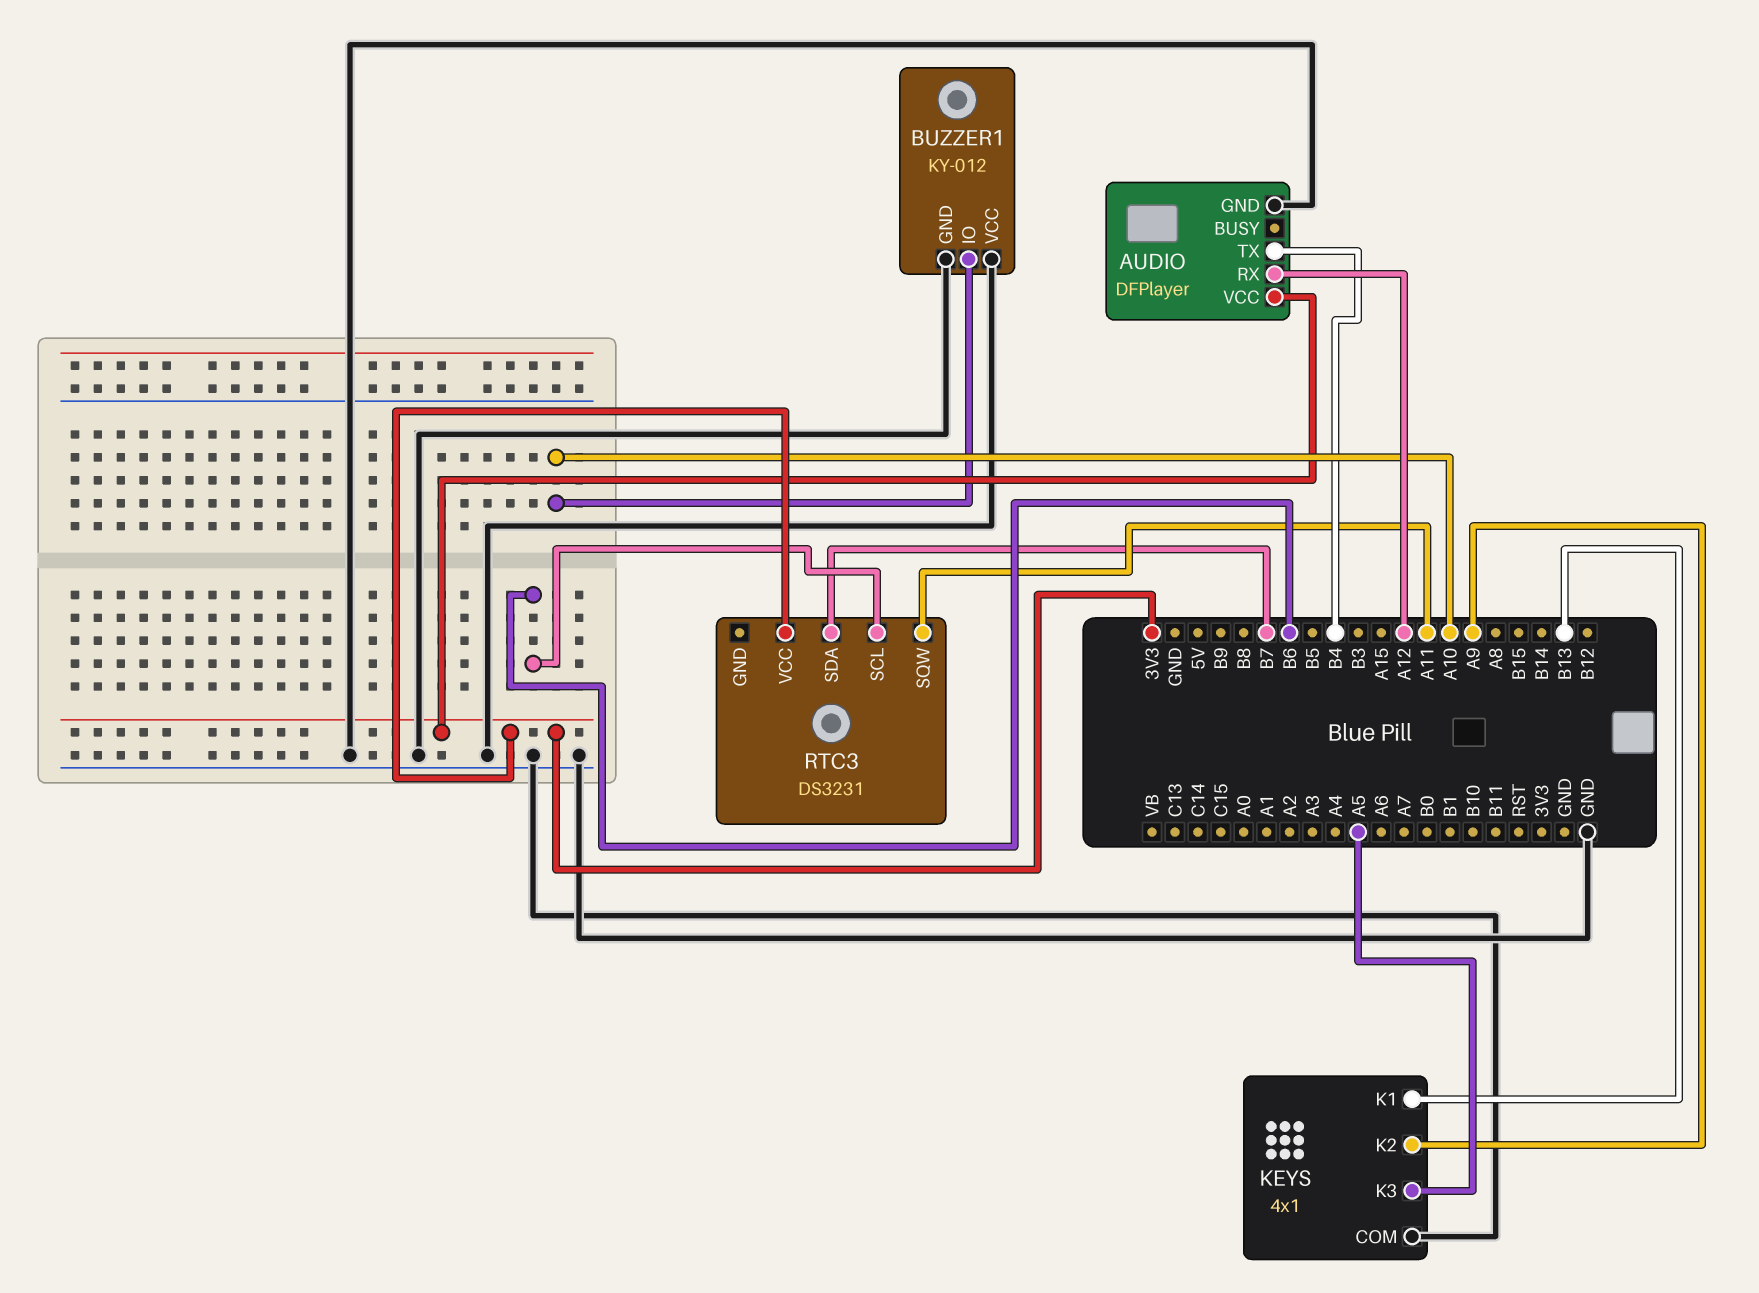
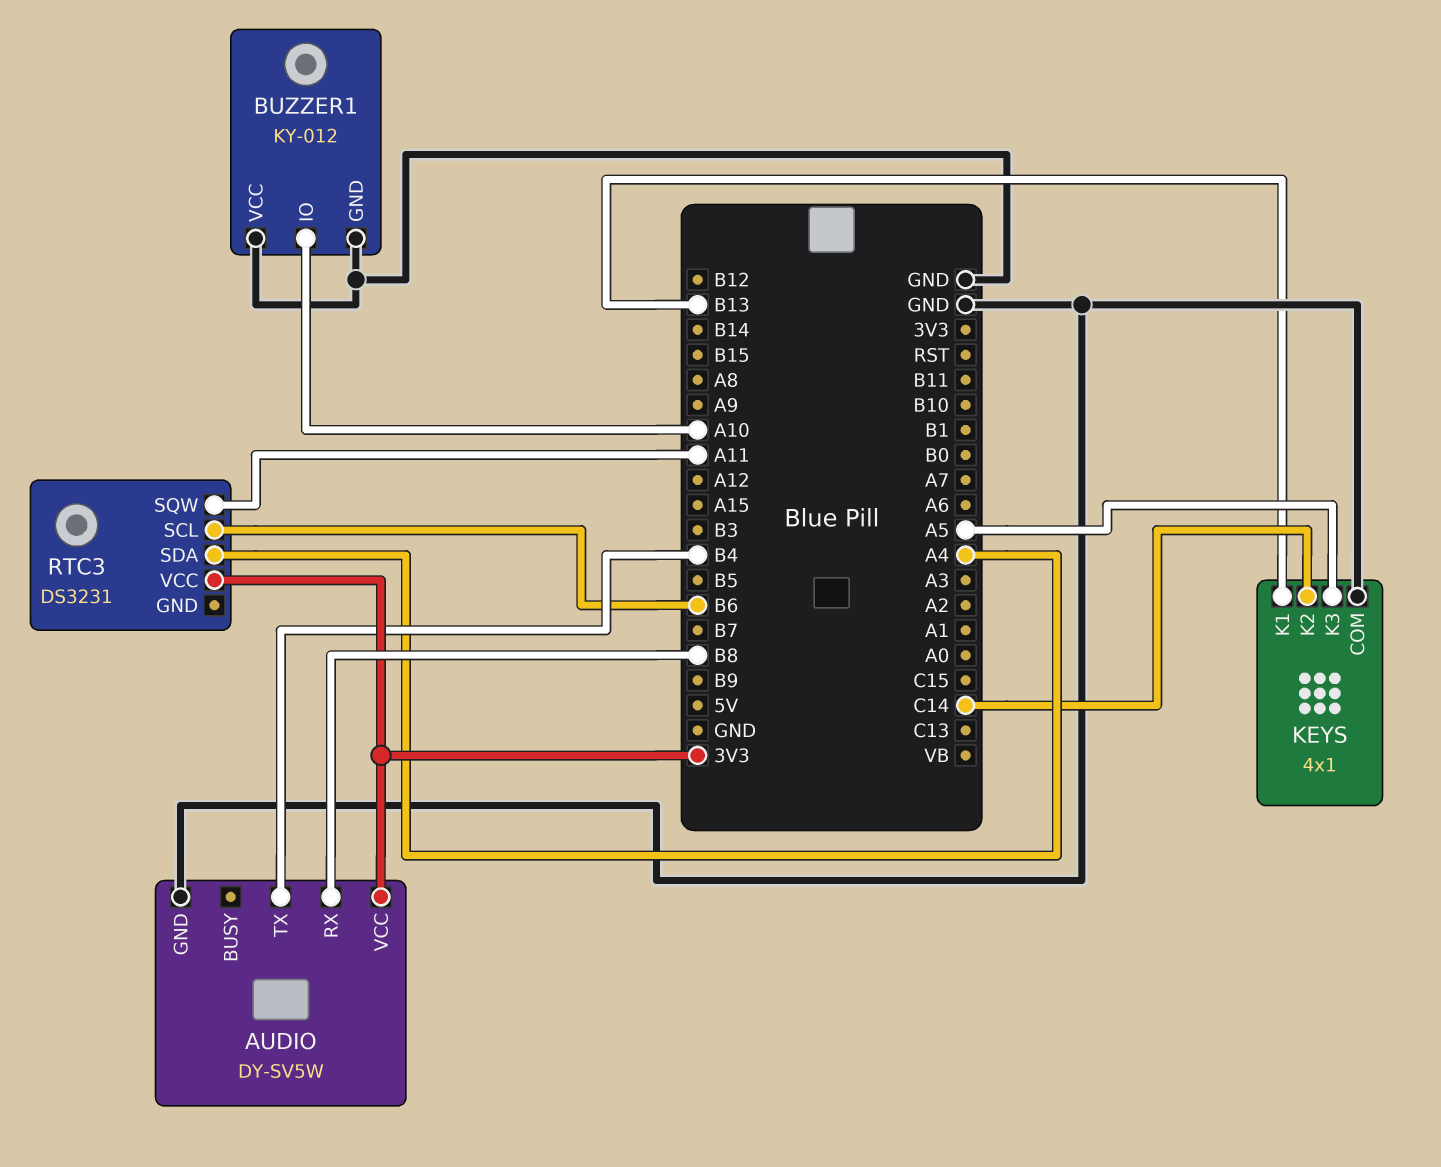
AUDIO: DFPlayer -> DY-SV5W
AUDIO pin RX: A12 -> B8
KEYS pin K2: A9 -> C14
RTC3 pin SDA: B7 -> A4

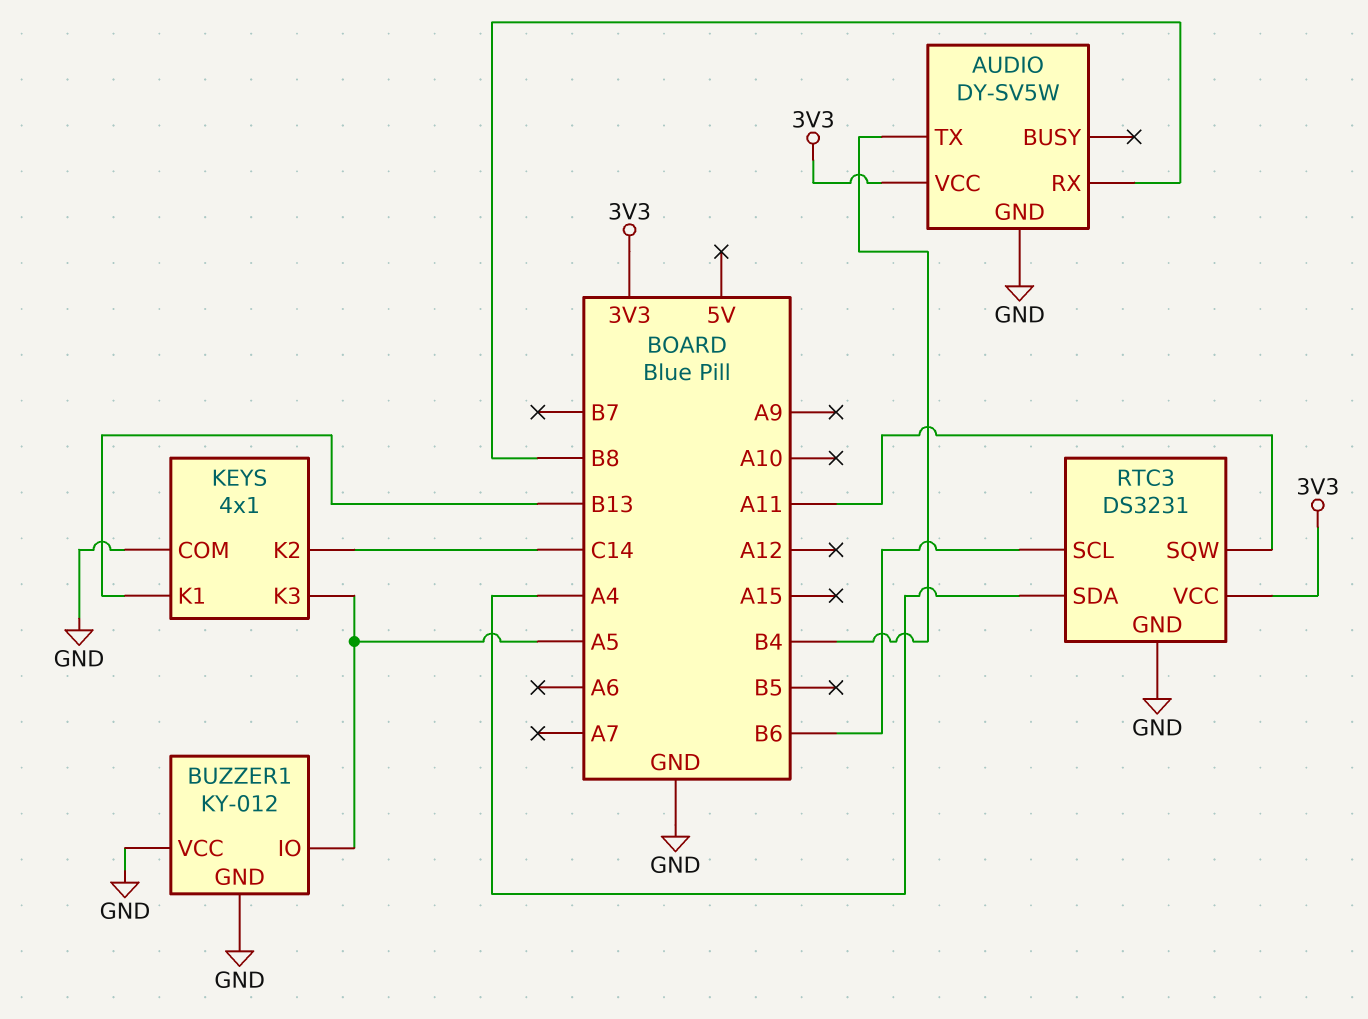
BUZZER1 pin IO: A10 -> A5
RTC3 pin GND: none -> GND

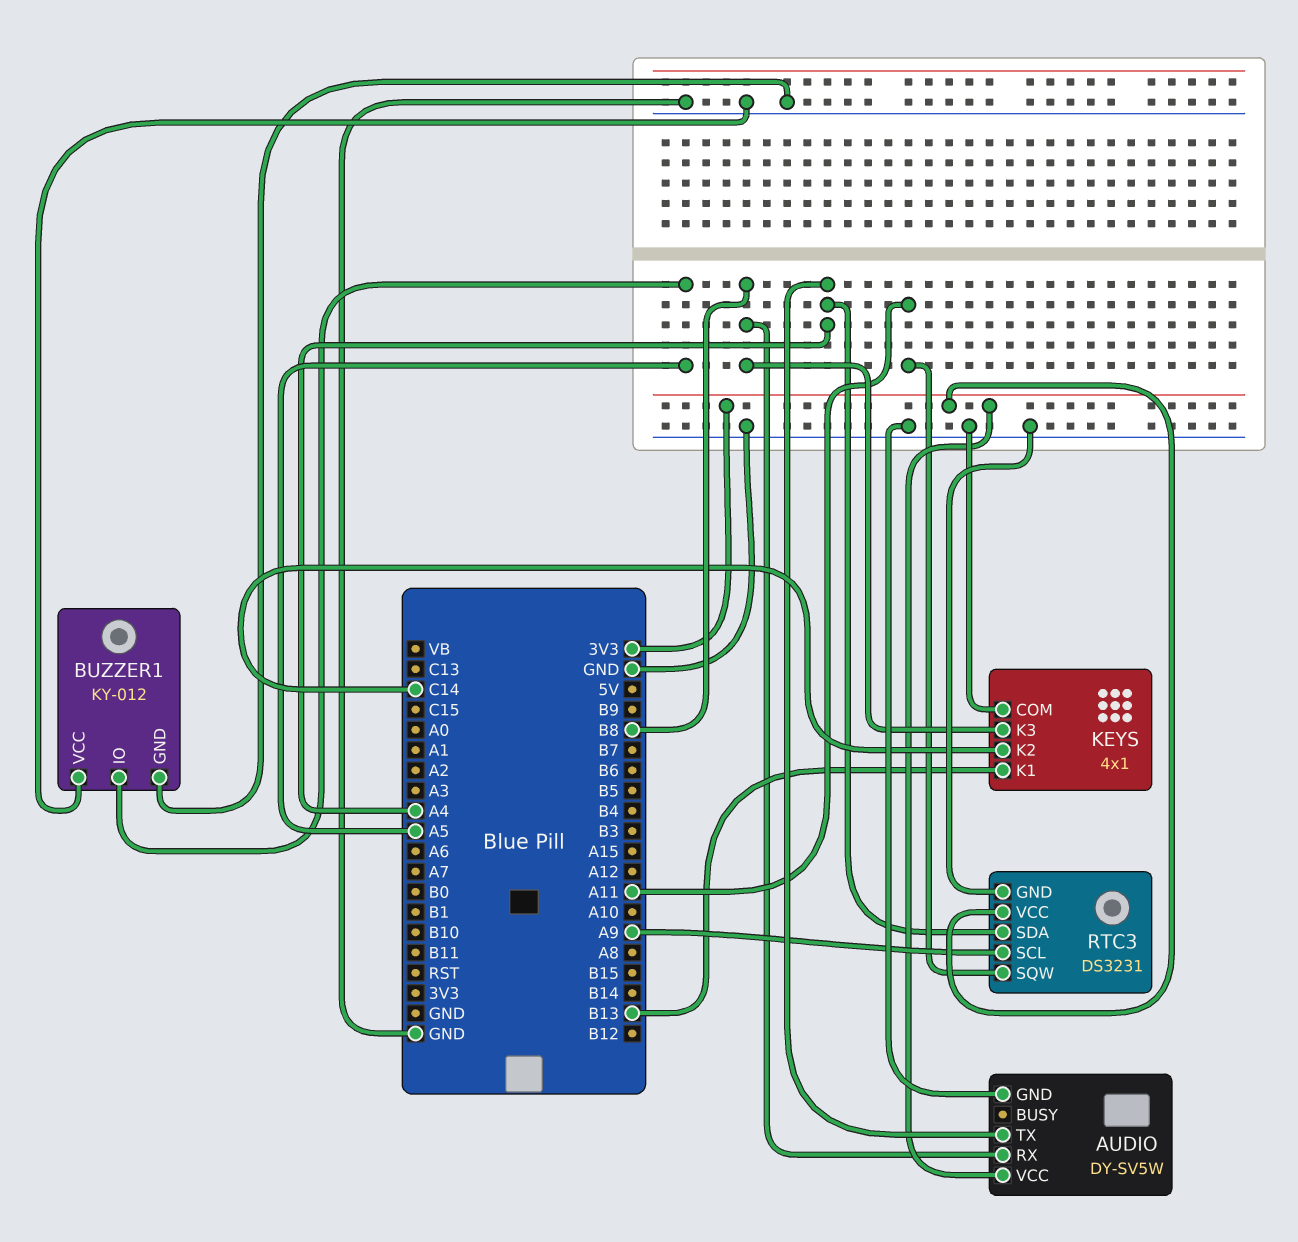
AUDIO pin TX: B4 -> A4
KEYS pin K3: A5 -> B8
RTC3 pin SCL: B6 -> A9

